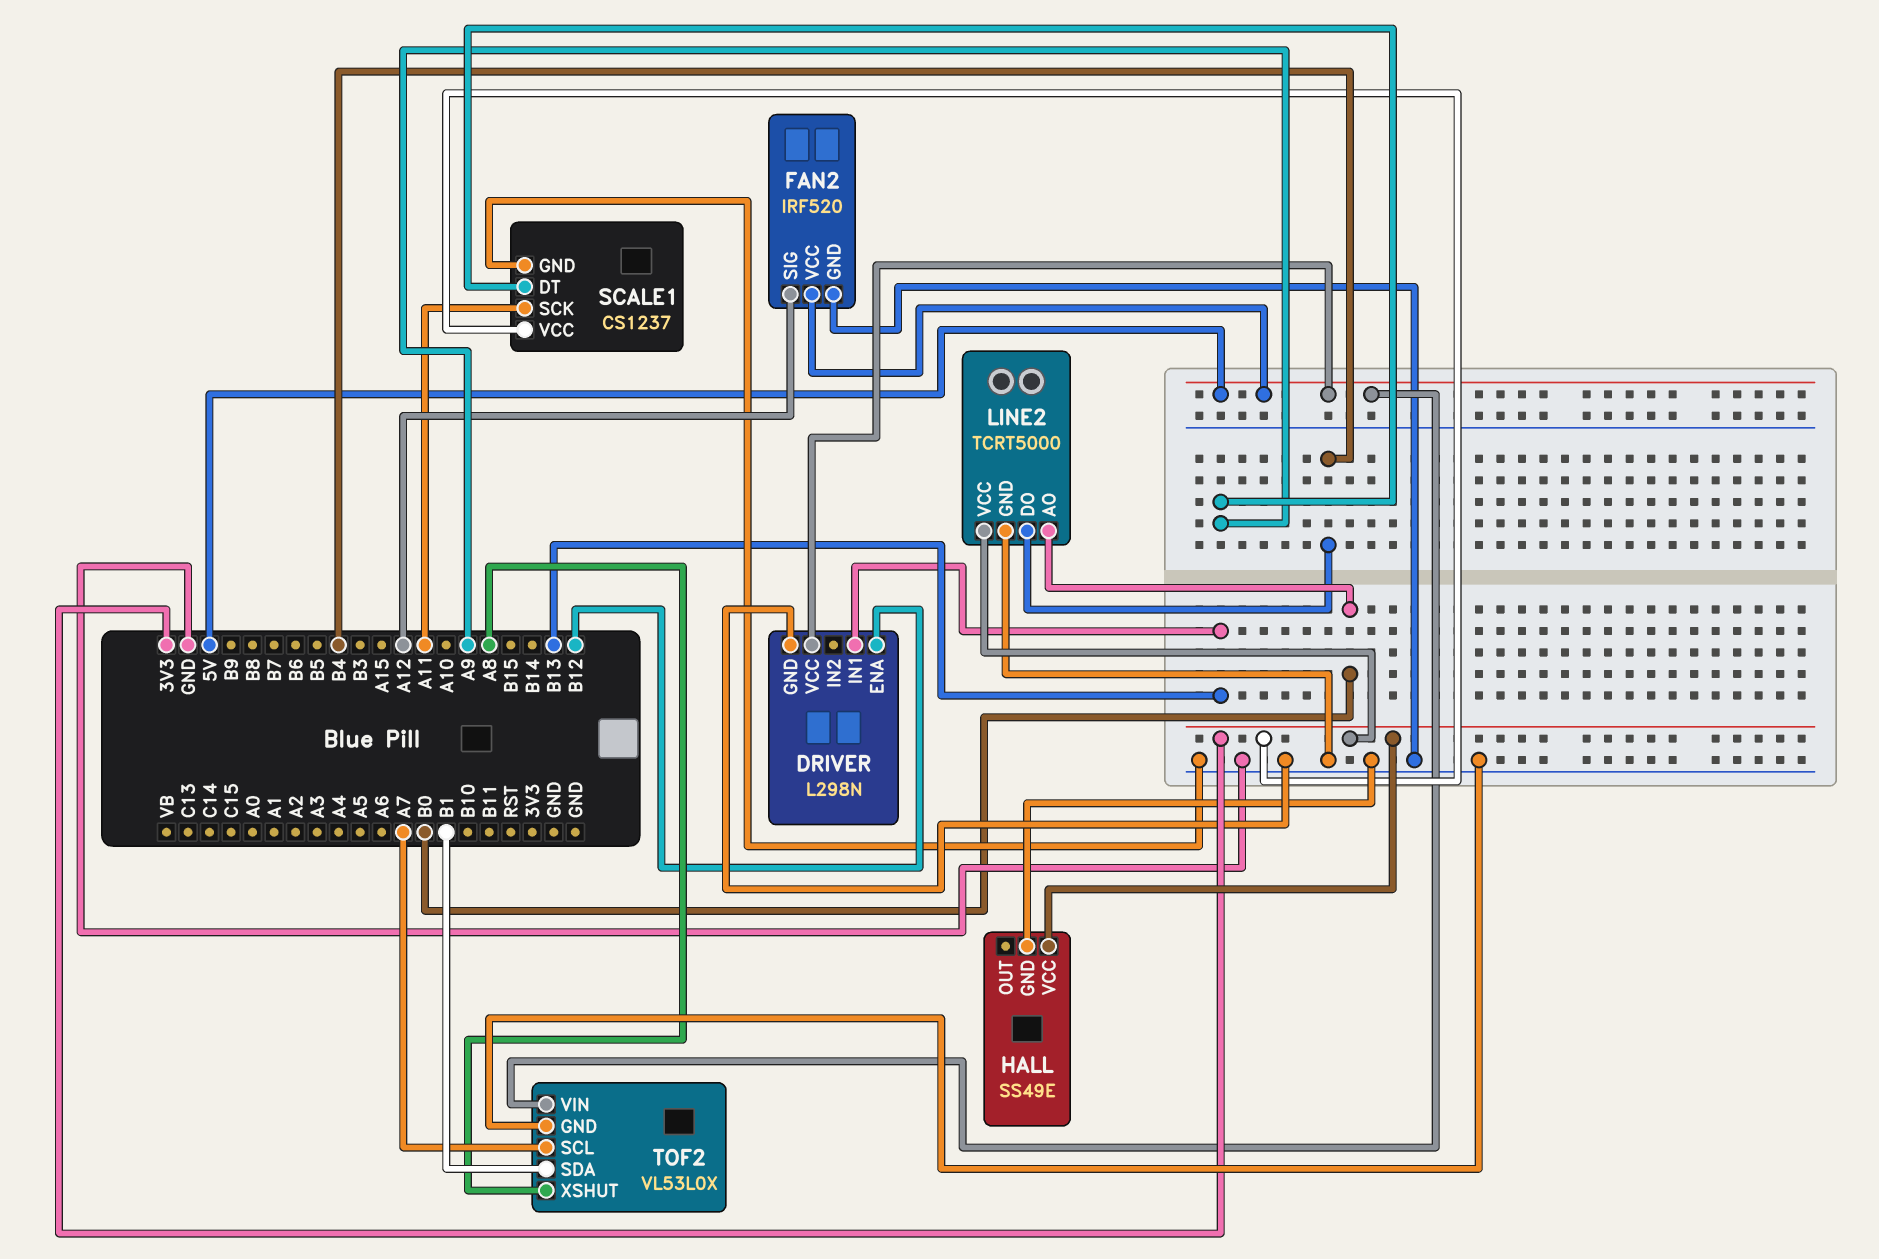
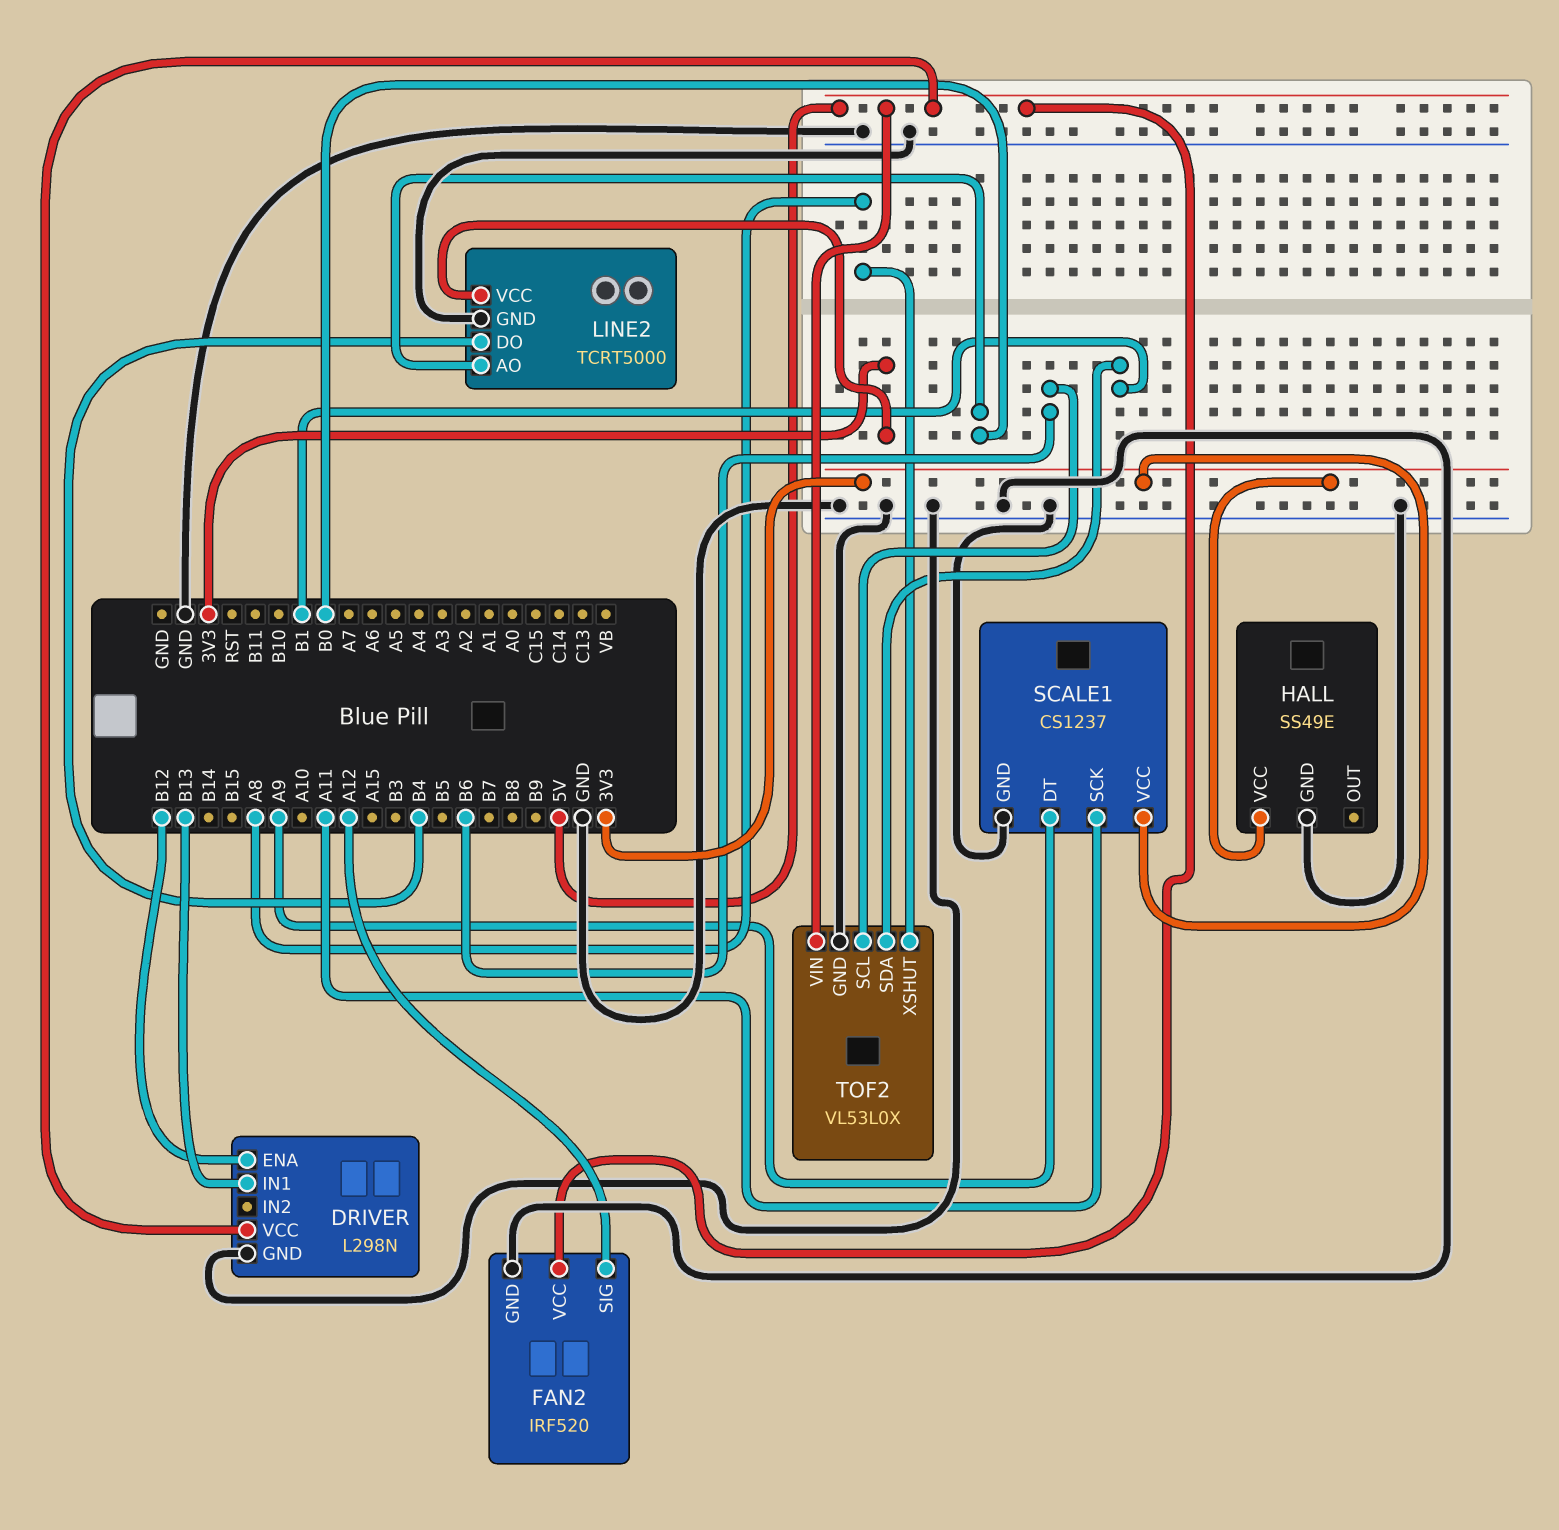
TOF2 pin SCL: A7 -> B6

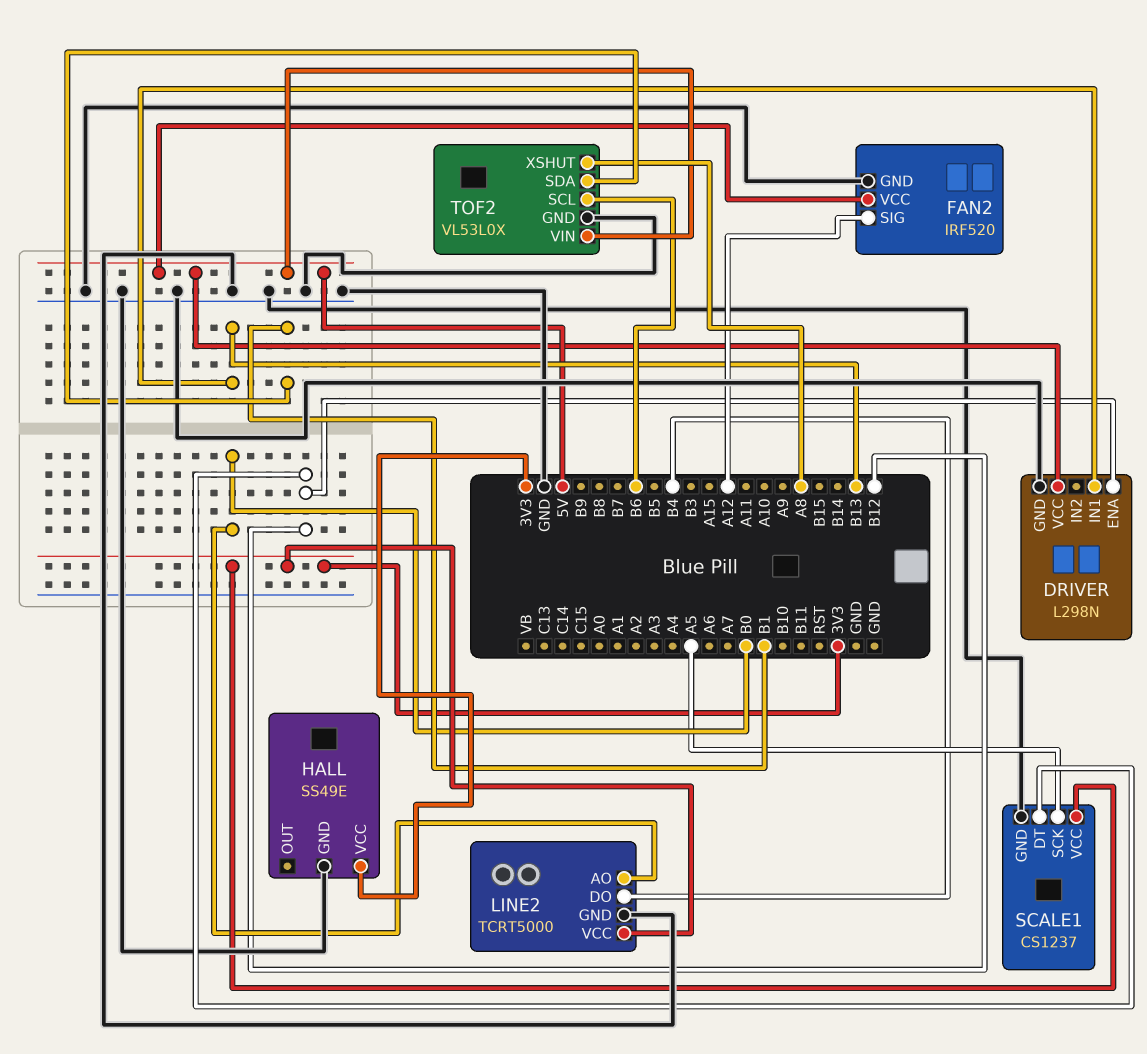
SCALE1 pin DT: A9 -> B12
SCALE1 pin SCK: A11 -> A5

